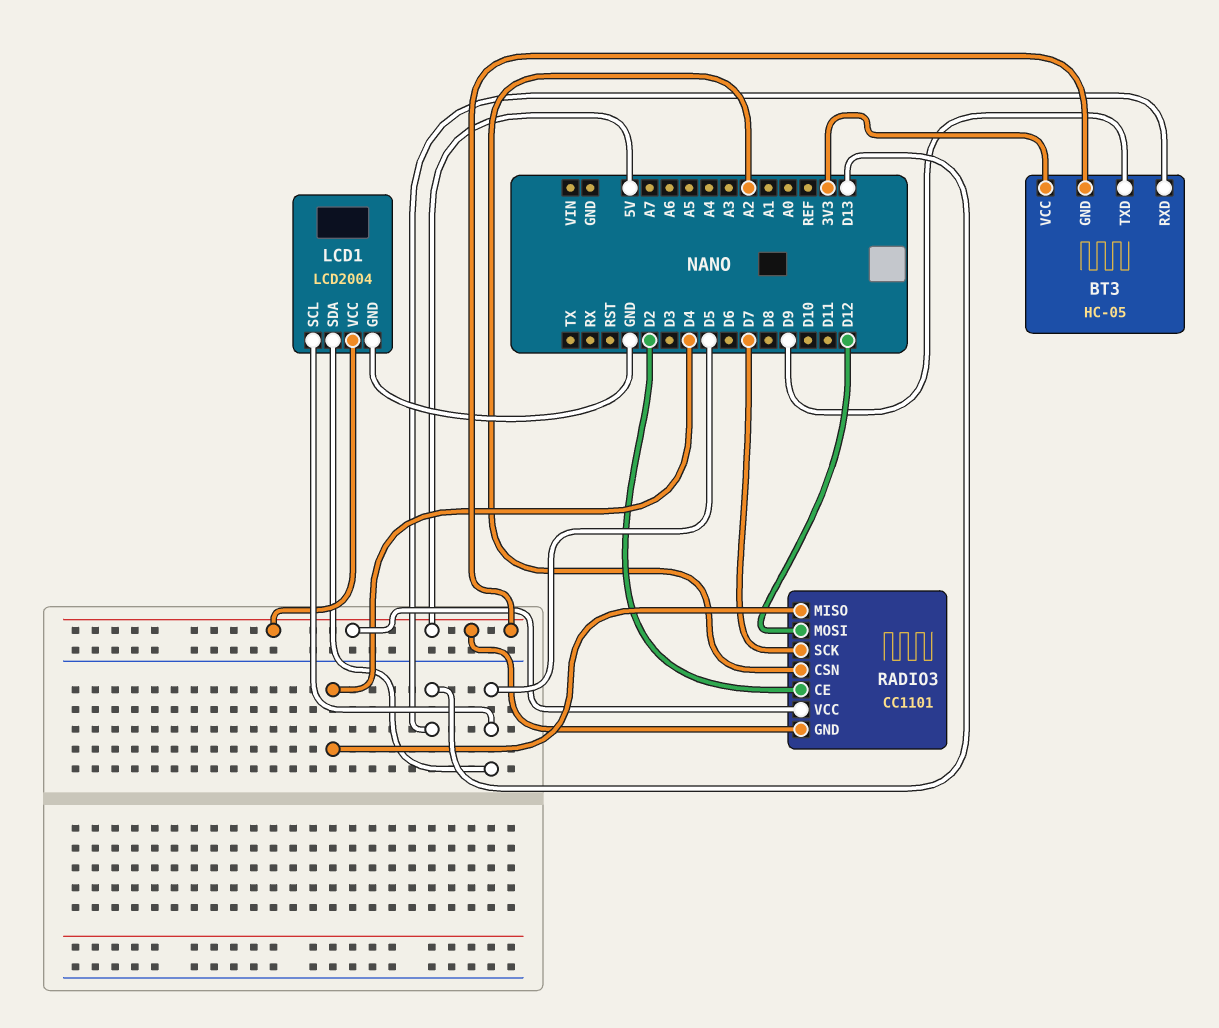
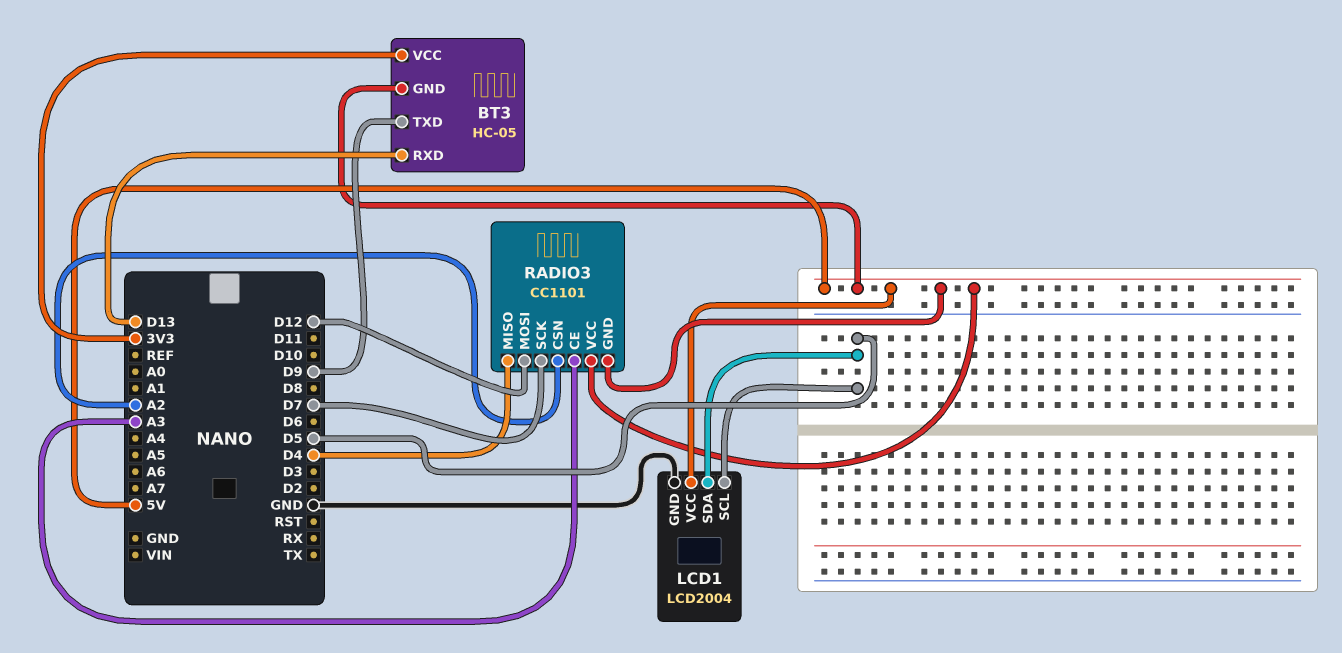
RADIO3 pin CE: D2 -> A3

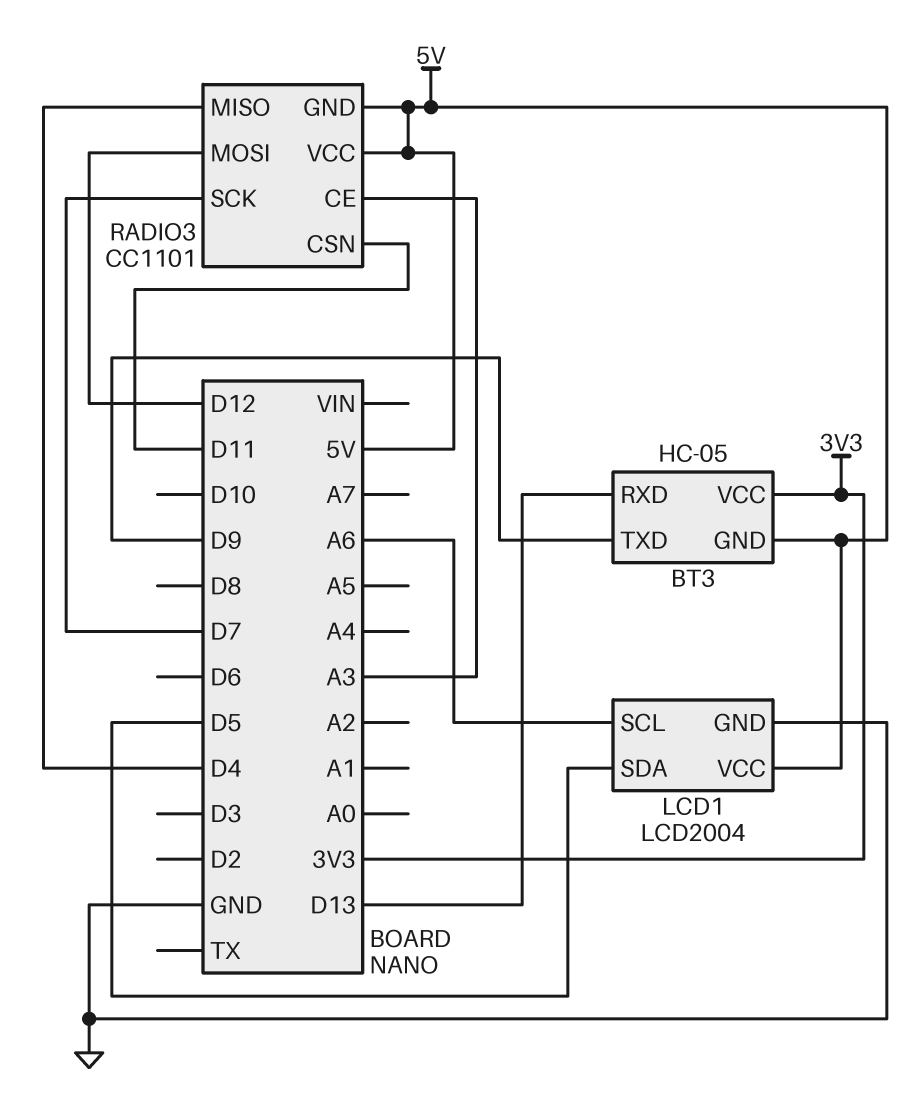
LCD1 pin SCL: D5 -> A6
RADIO3 pin CSN: A2 -> D11

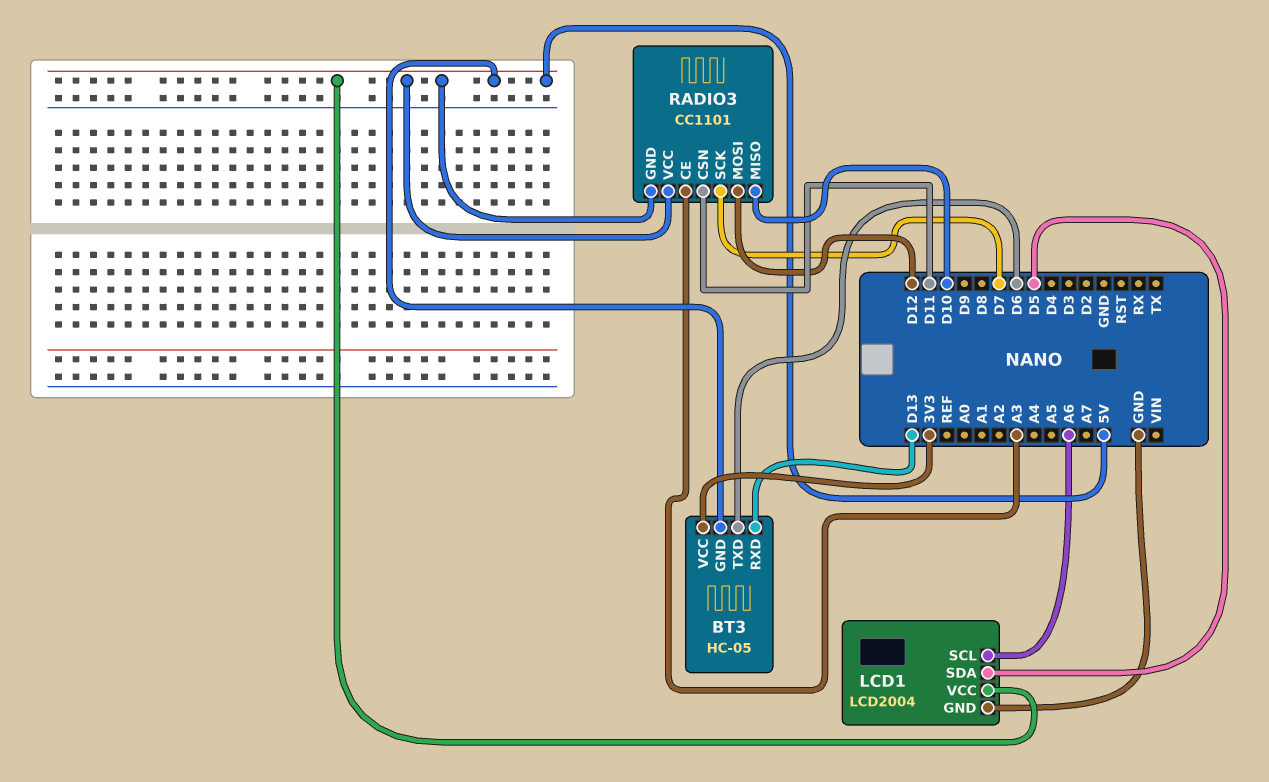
BT3 pin TXD: D9 -> D6
RADIO3 pin MISO: D4 -> D10

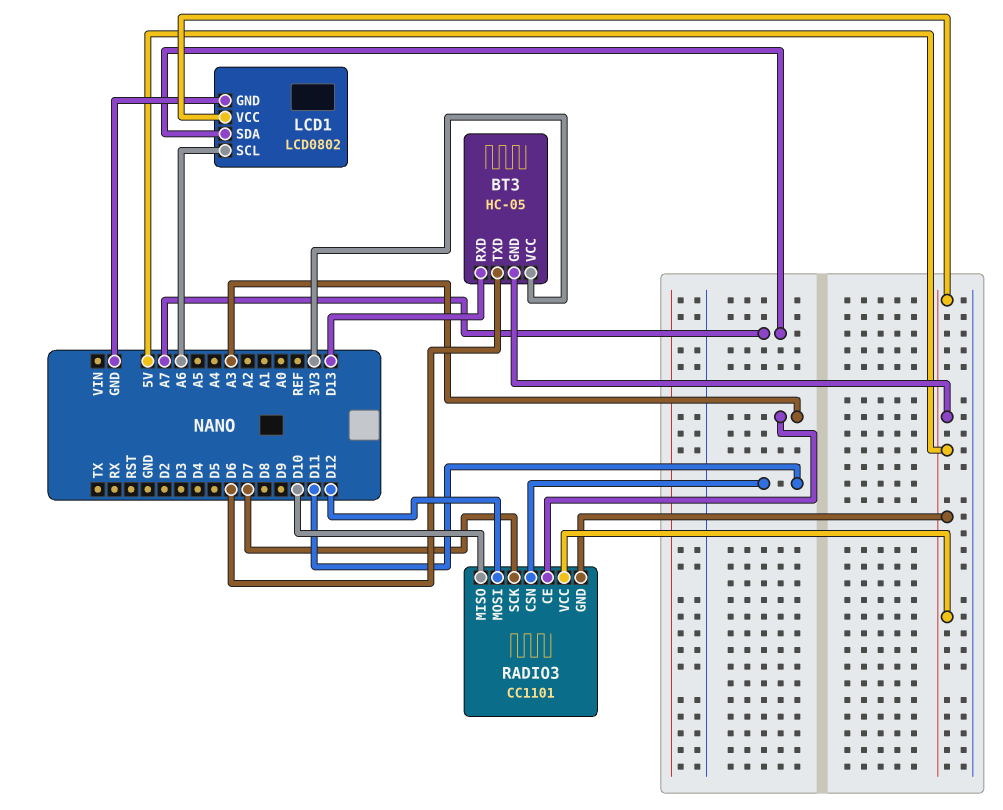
LCD1: LCD2004 -> LCD0802
LCD1 pin SDA: D5 -> A7

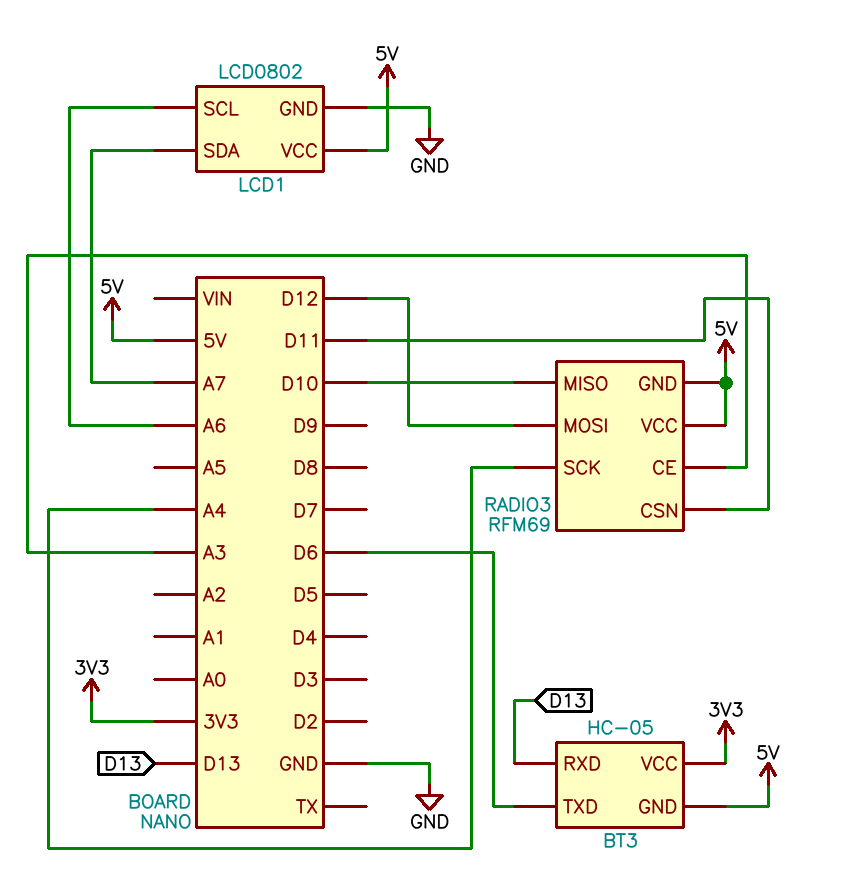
RADIO3: CC1101 -> RFM69
RADIO3 pin SCK: D7 -> A4

